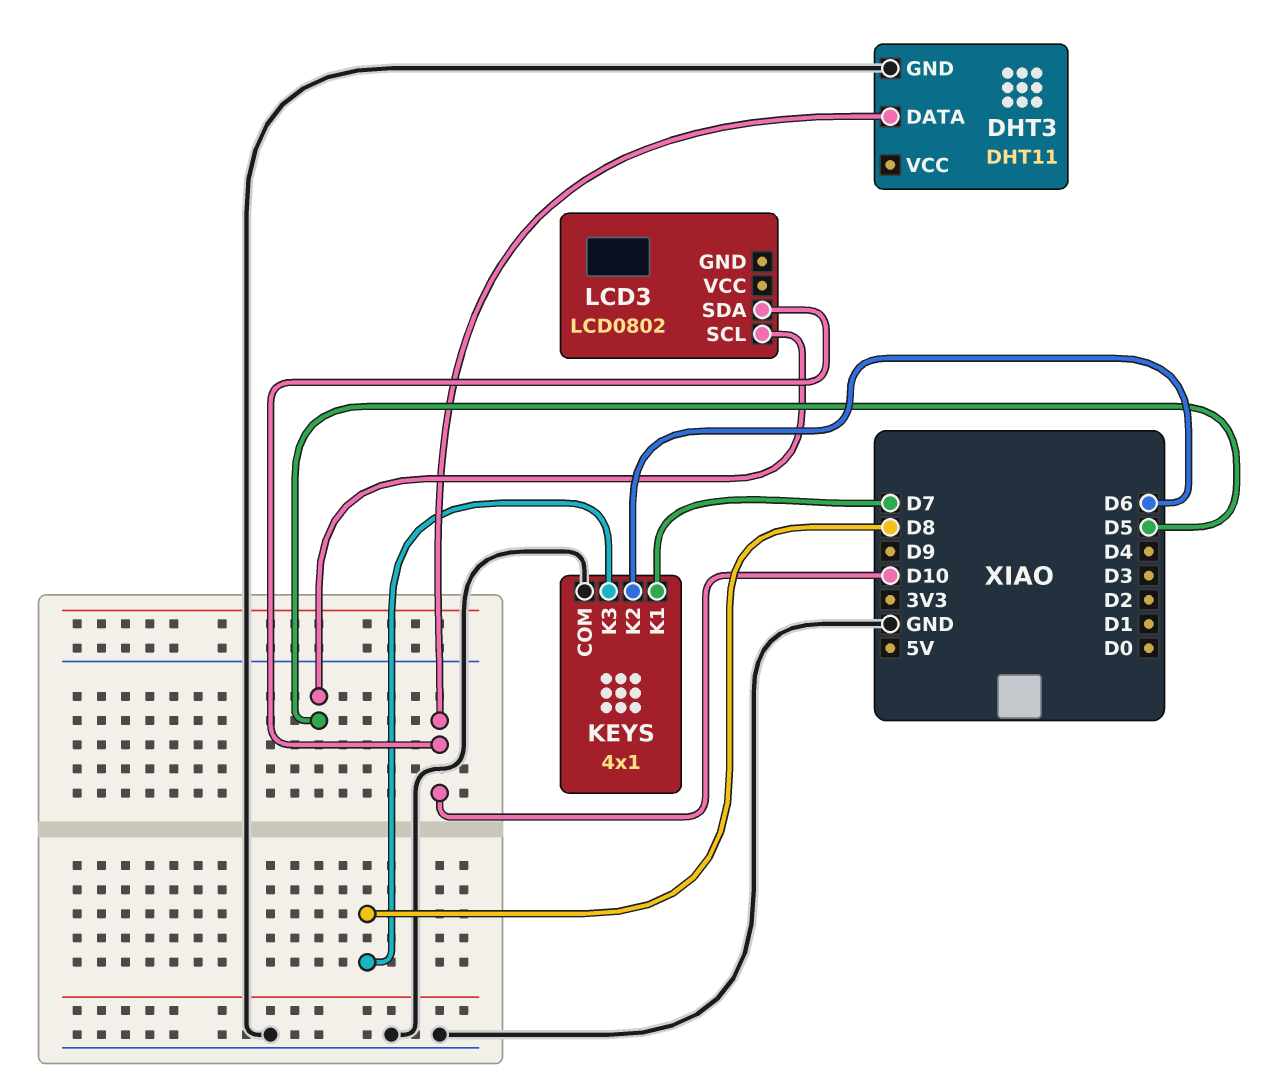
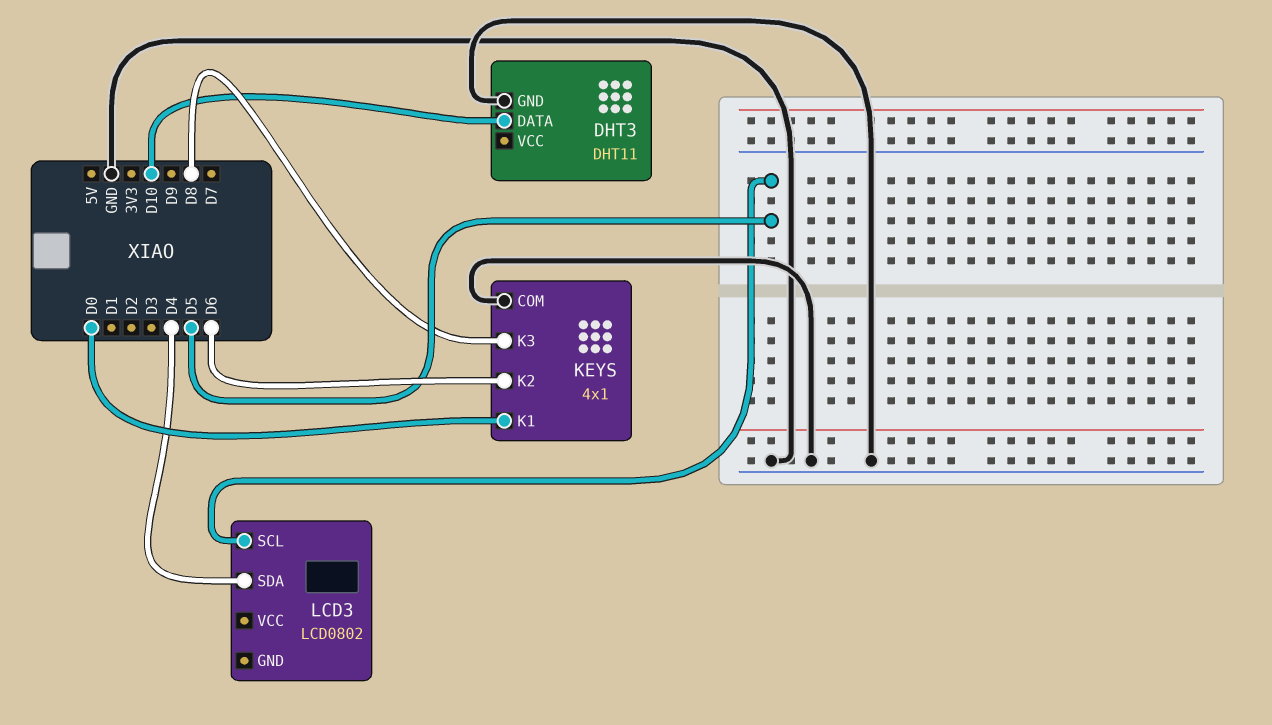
KEYS pin K1: D7 -> D0
LCD3 pin SDA: D10 -> D4

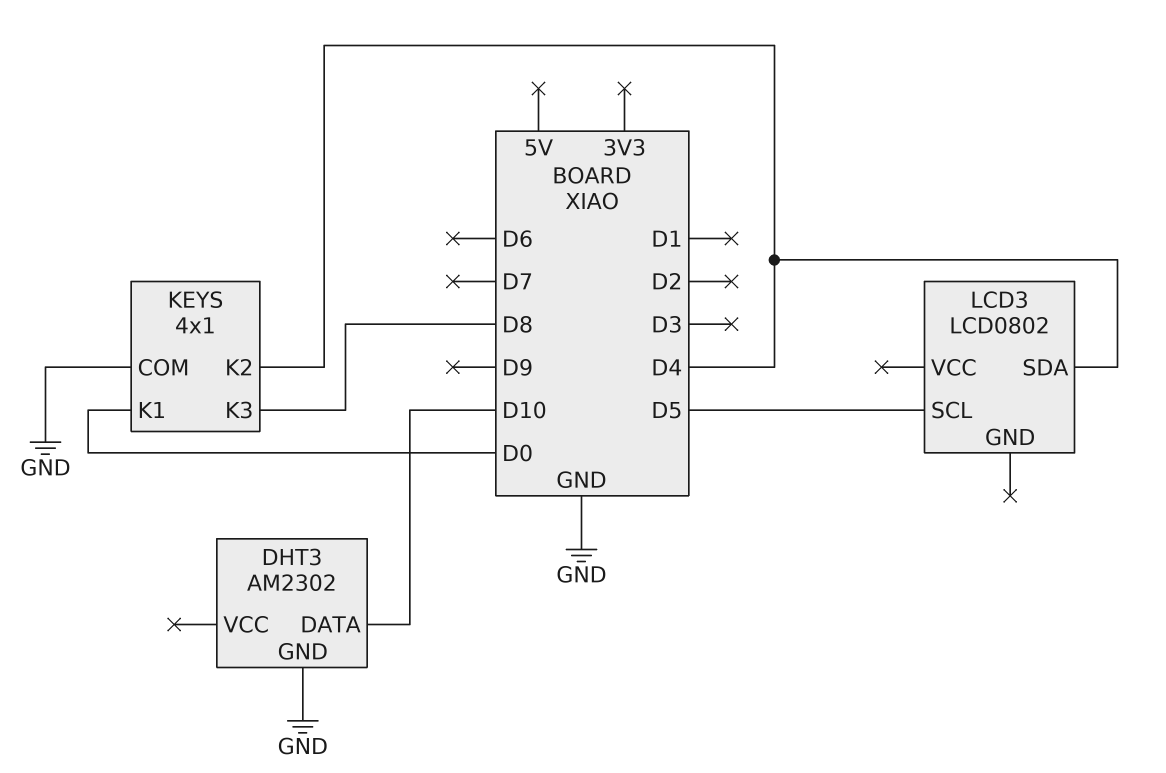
DHT3: DHT11 -> AM2302
KEYS pin K2: D6 -> D4

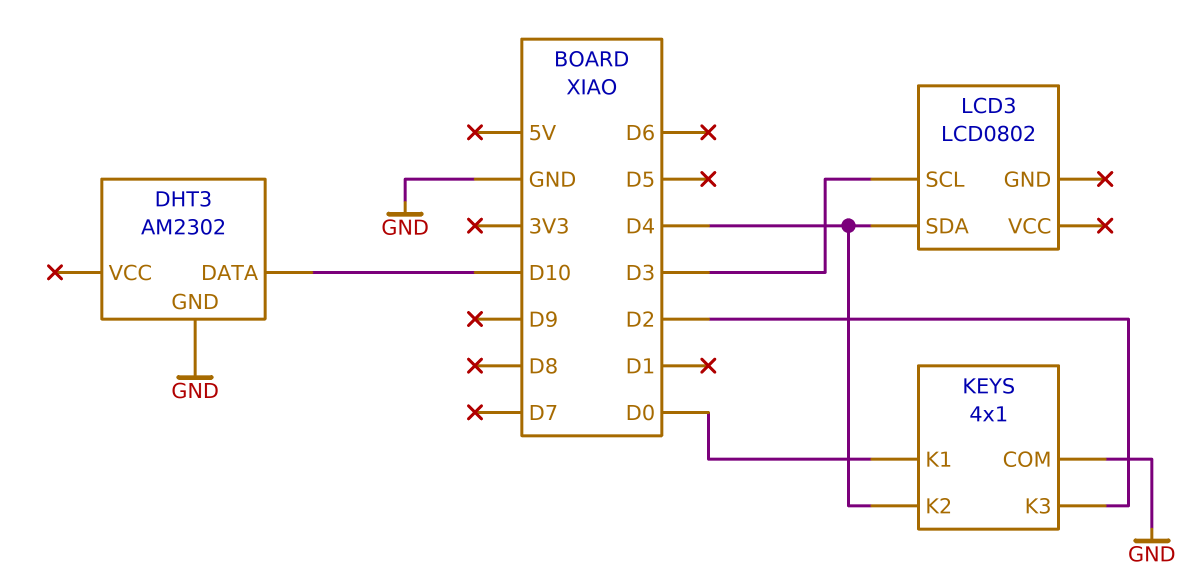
KEYS pin K3: D8 -> D2
LCD3 pin SCL: D5 -> D3

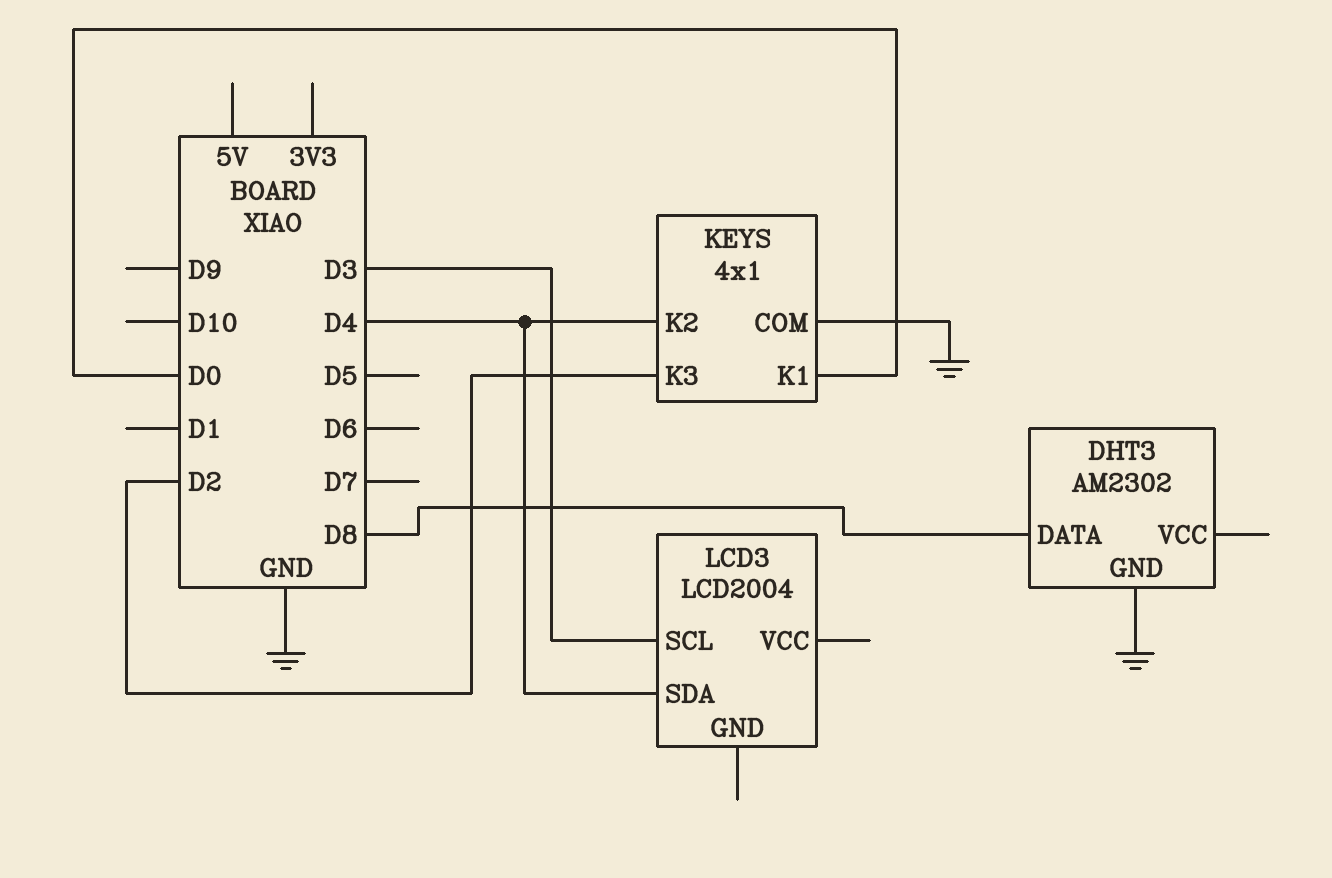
DHT3 pin DATA: D10 -> D8
LCD3: LCD0802 -> LCD2004

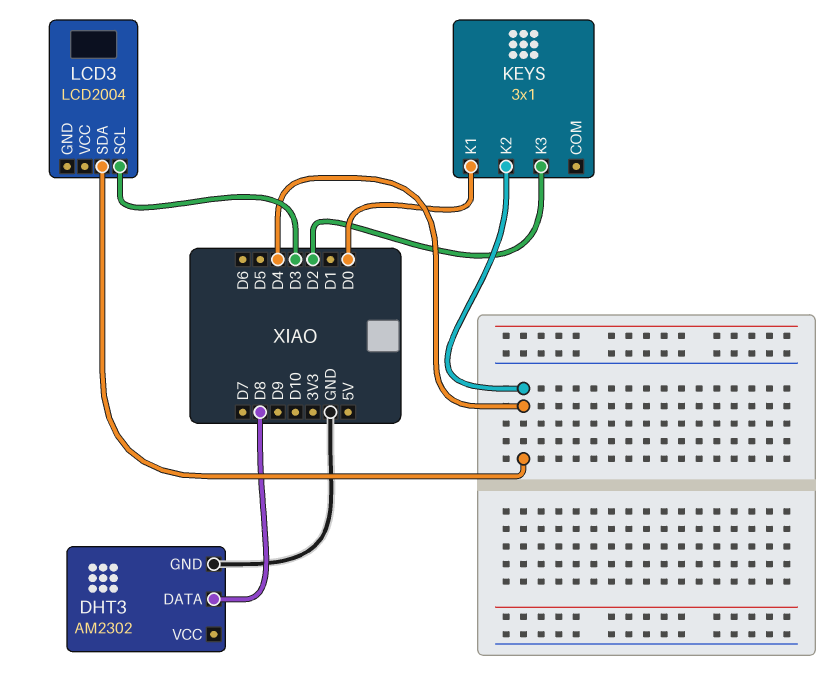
KEYS: 4x1 -> 3x1
KEYS pin COM: GND -> none

